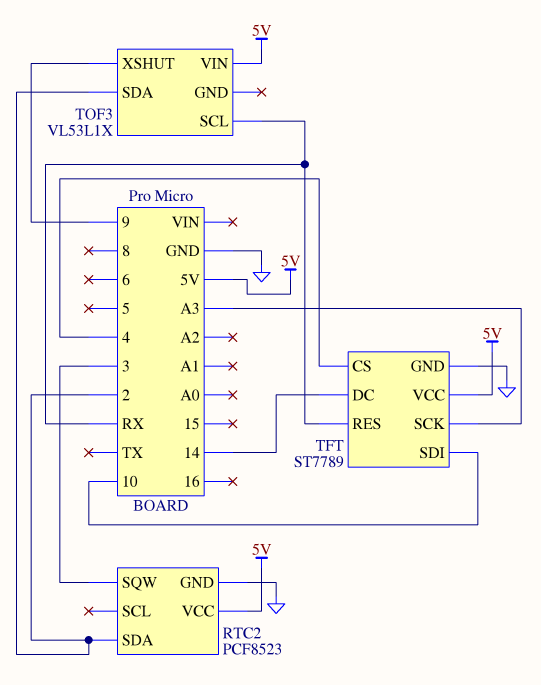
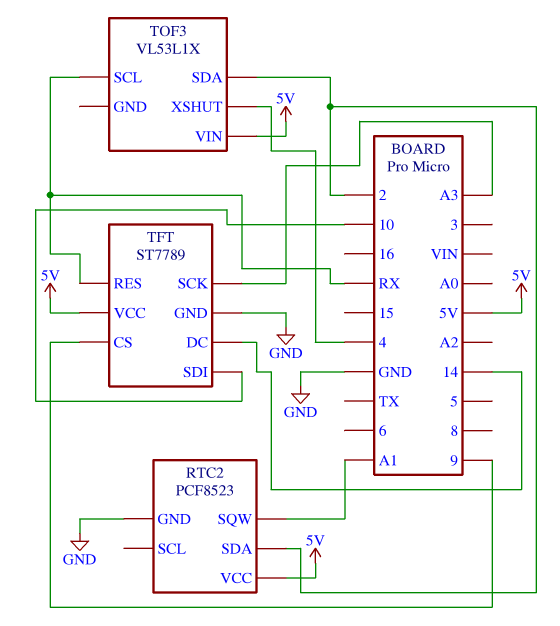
RTC2 pin SQW: 3 -> A1
TFT pin CS: 4 -> 9
TOF3 pin XSHUT: 9 -> 4

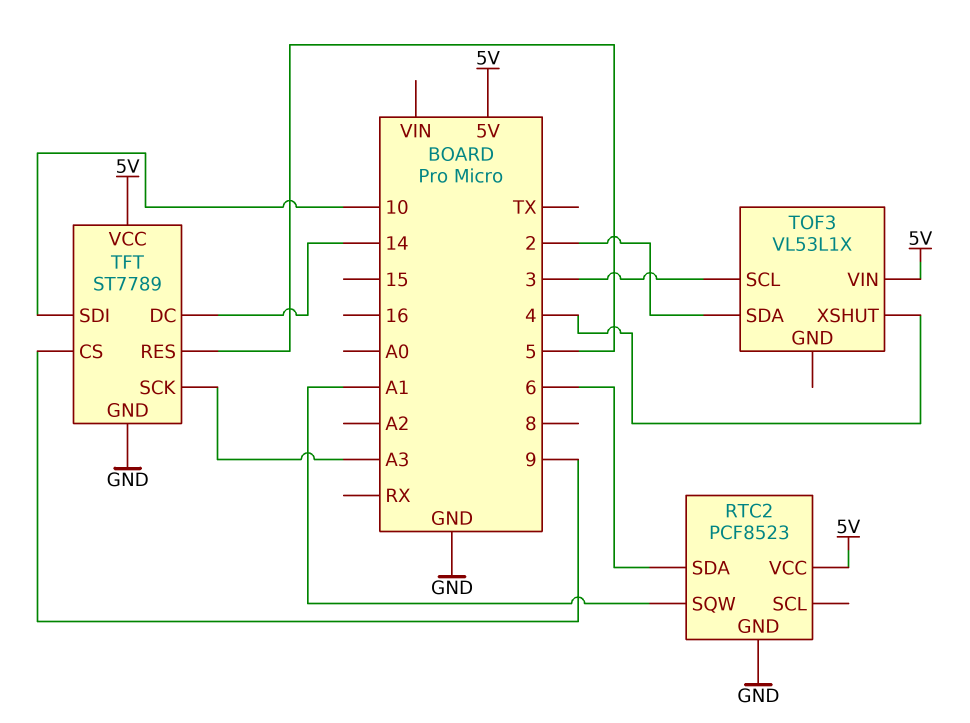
RTC2 pin SDA: 2 -> 6
TFT pin RES: RX -> 5
TOF3 pin SCL: RX -> 3

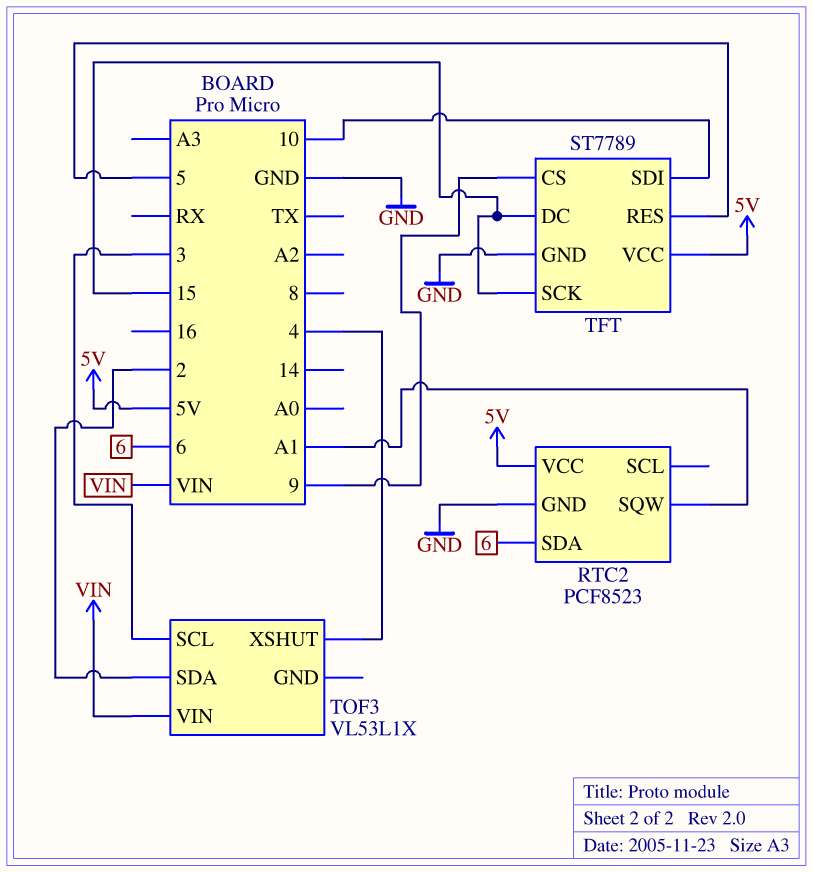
TFT pin DC: 14 -> 15
TFT pin SCK: A3 -> 15
TOF3 pin VIN: 5V -> VIN

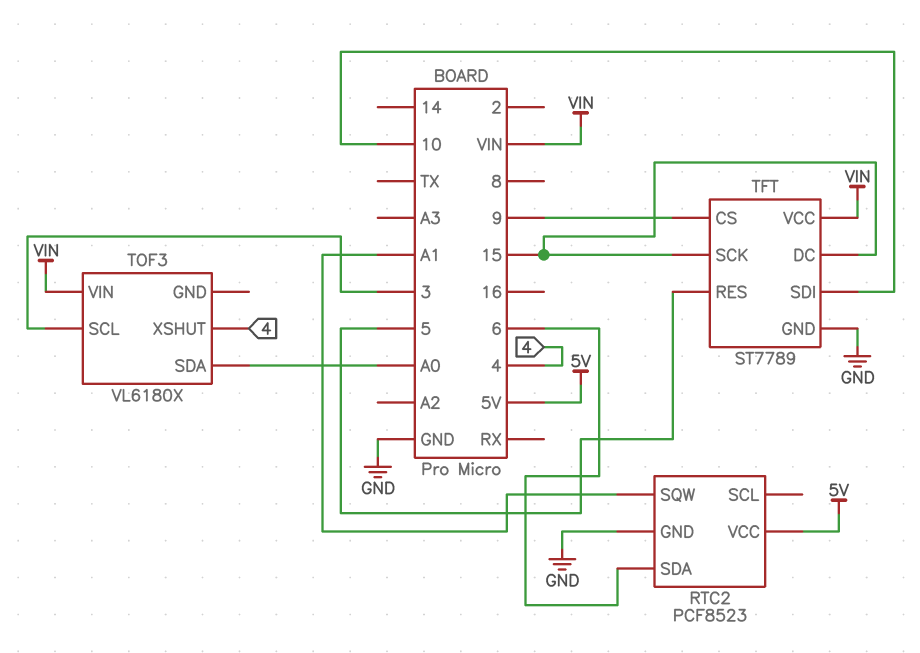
TFT pin VCC: 5V -> VIN
TOF3: VL53L1X -> VL6180X
TOF3 pin SDA: 2 -> A0

